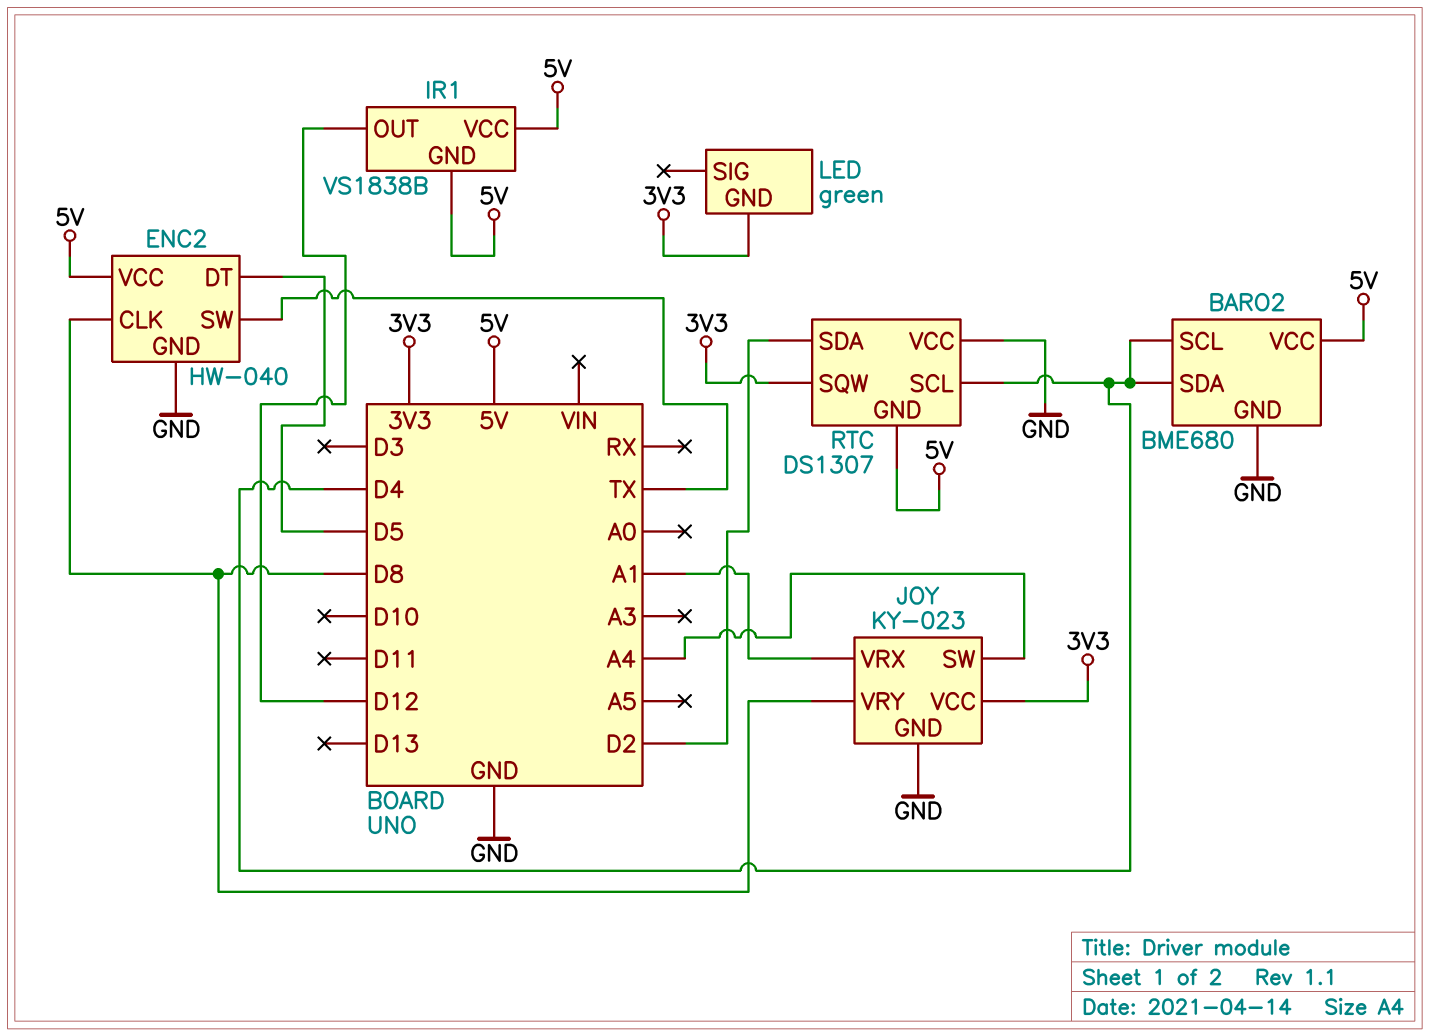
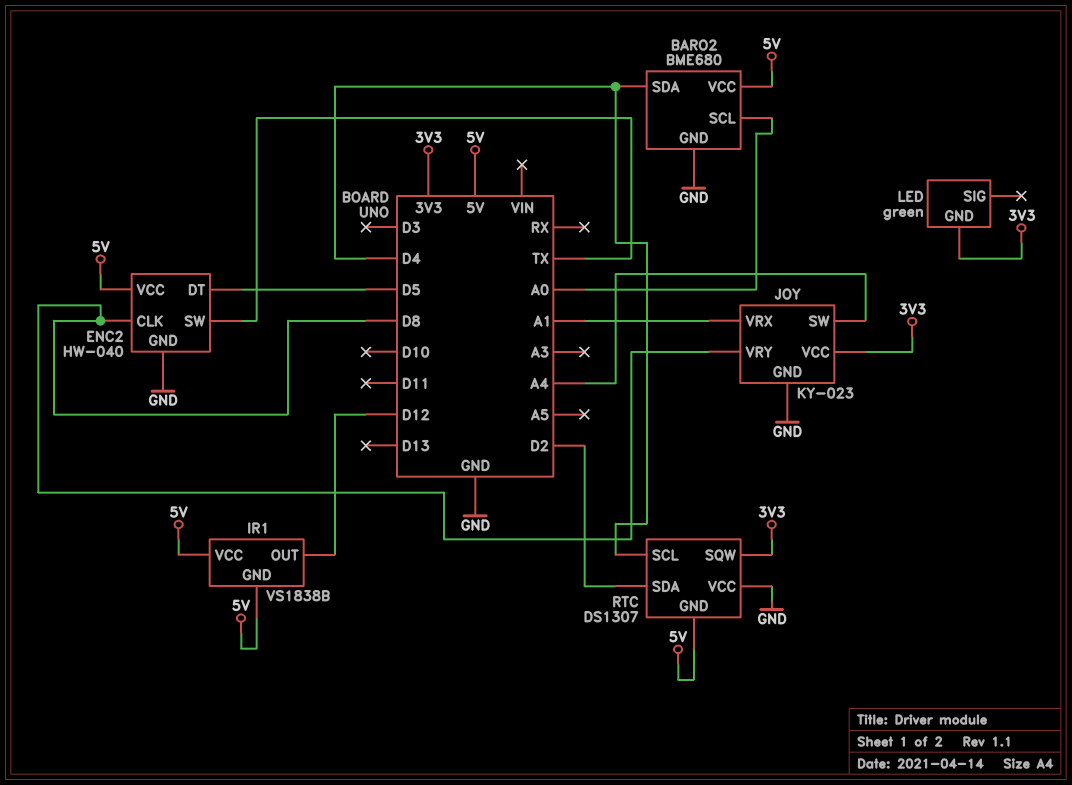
BARO2 pin SCL: D4 -> A0

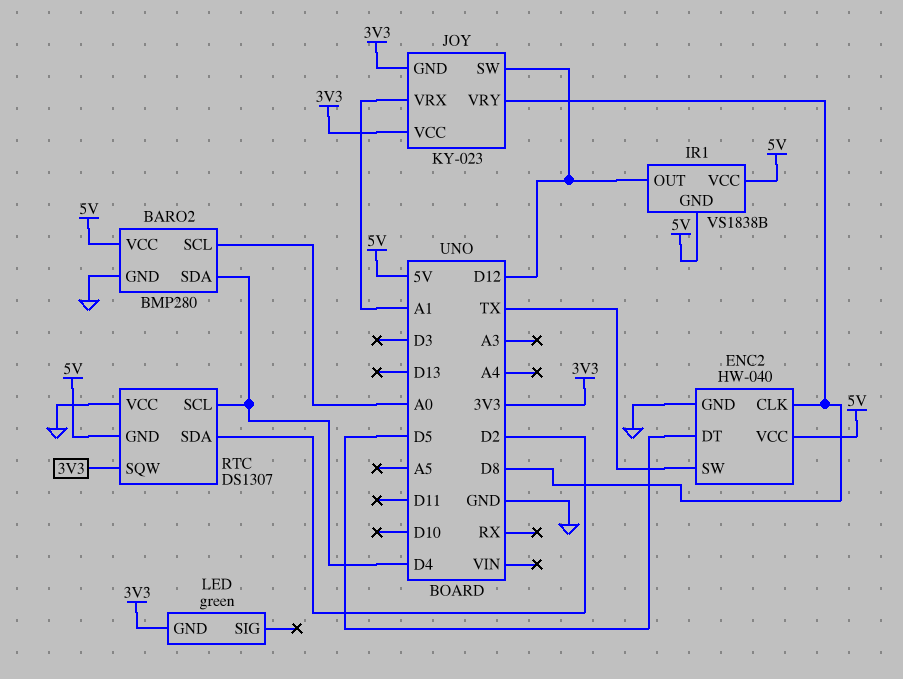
BARO2: BME680 -> BMP280
JOY pin GND: GND -> 3V3
JOY pin SW: A4 -> D12

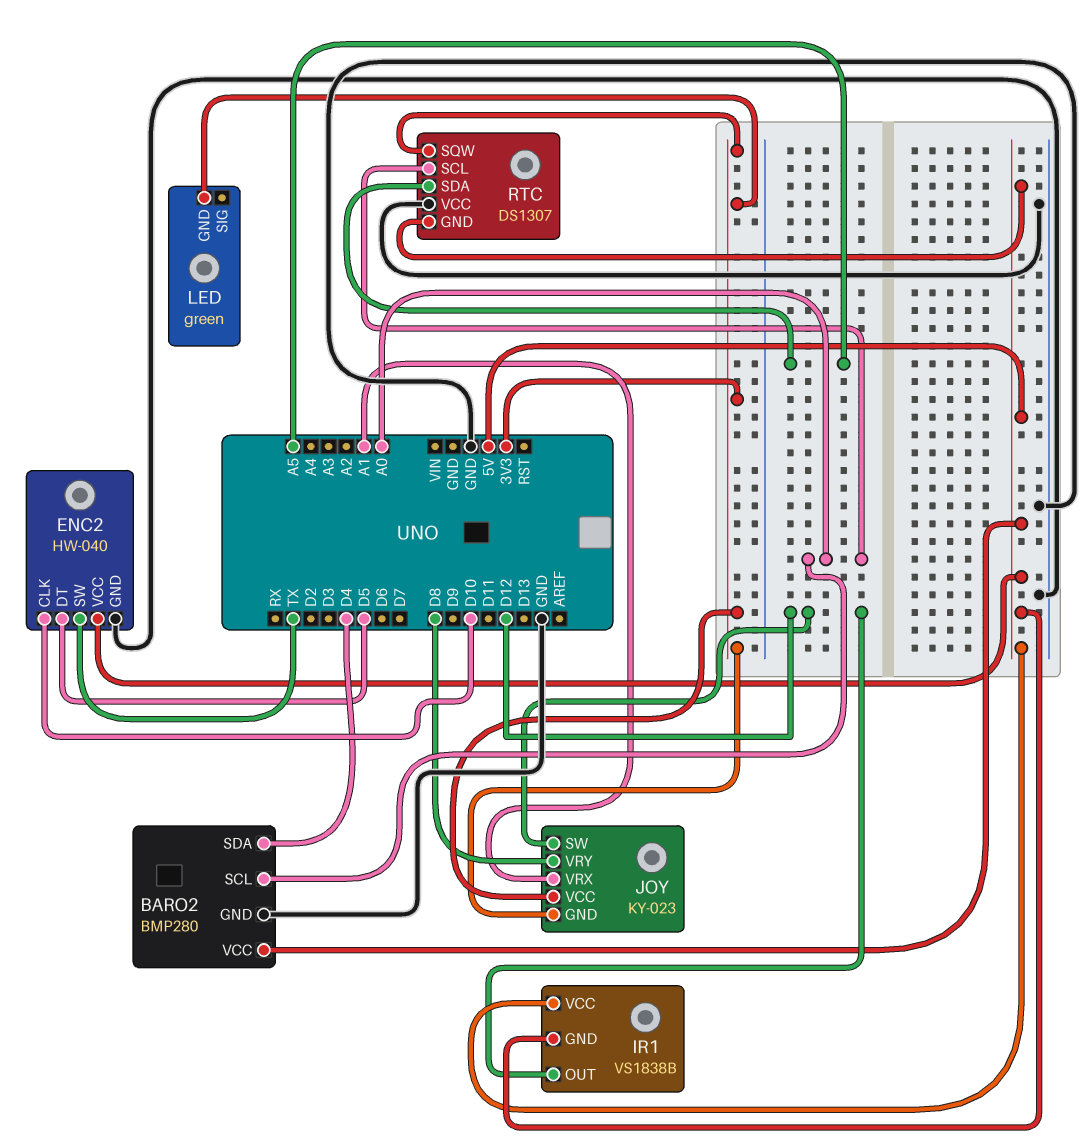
ENC2 pin CLK: D8 -> D10
RTC pin SCL: D4 -> A0
RTC pin SDA: D2 -> A5

